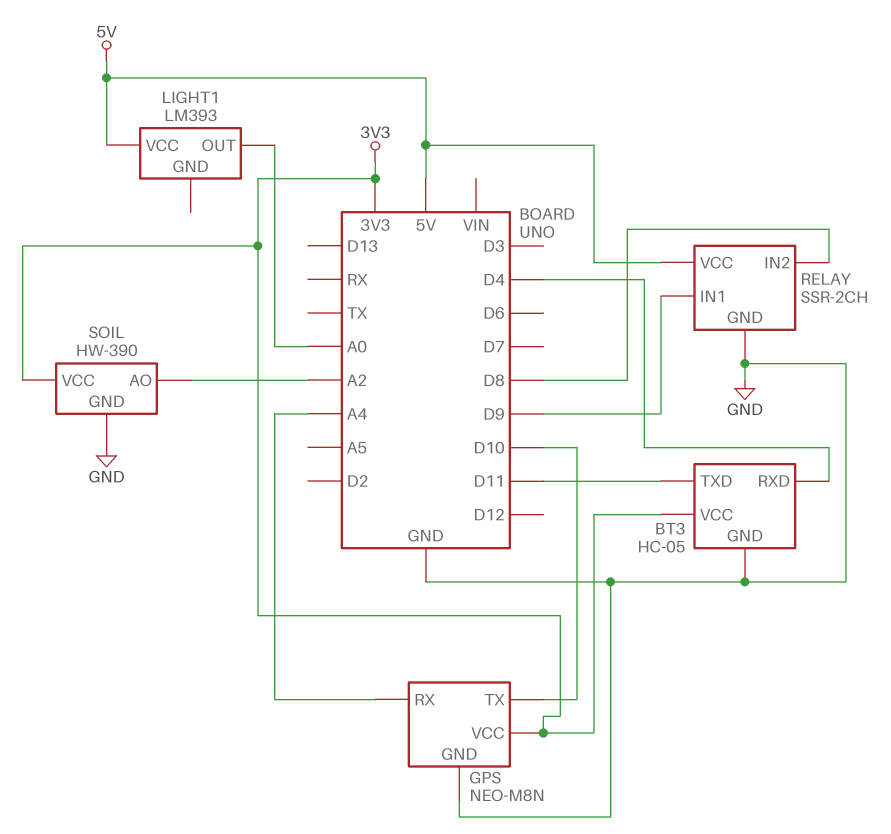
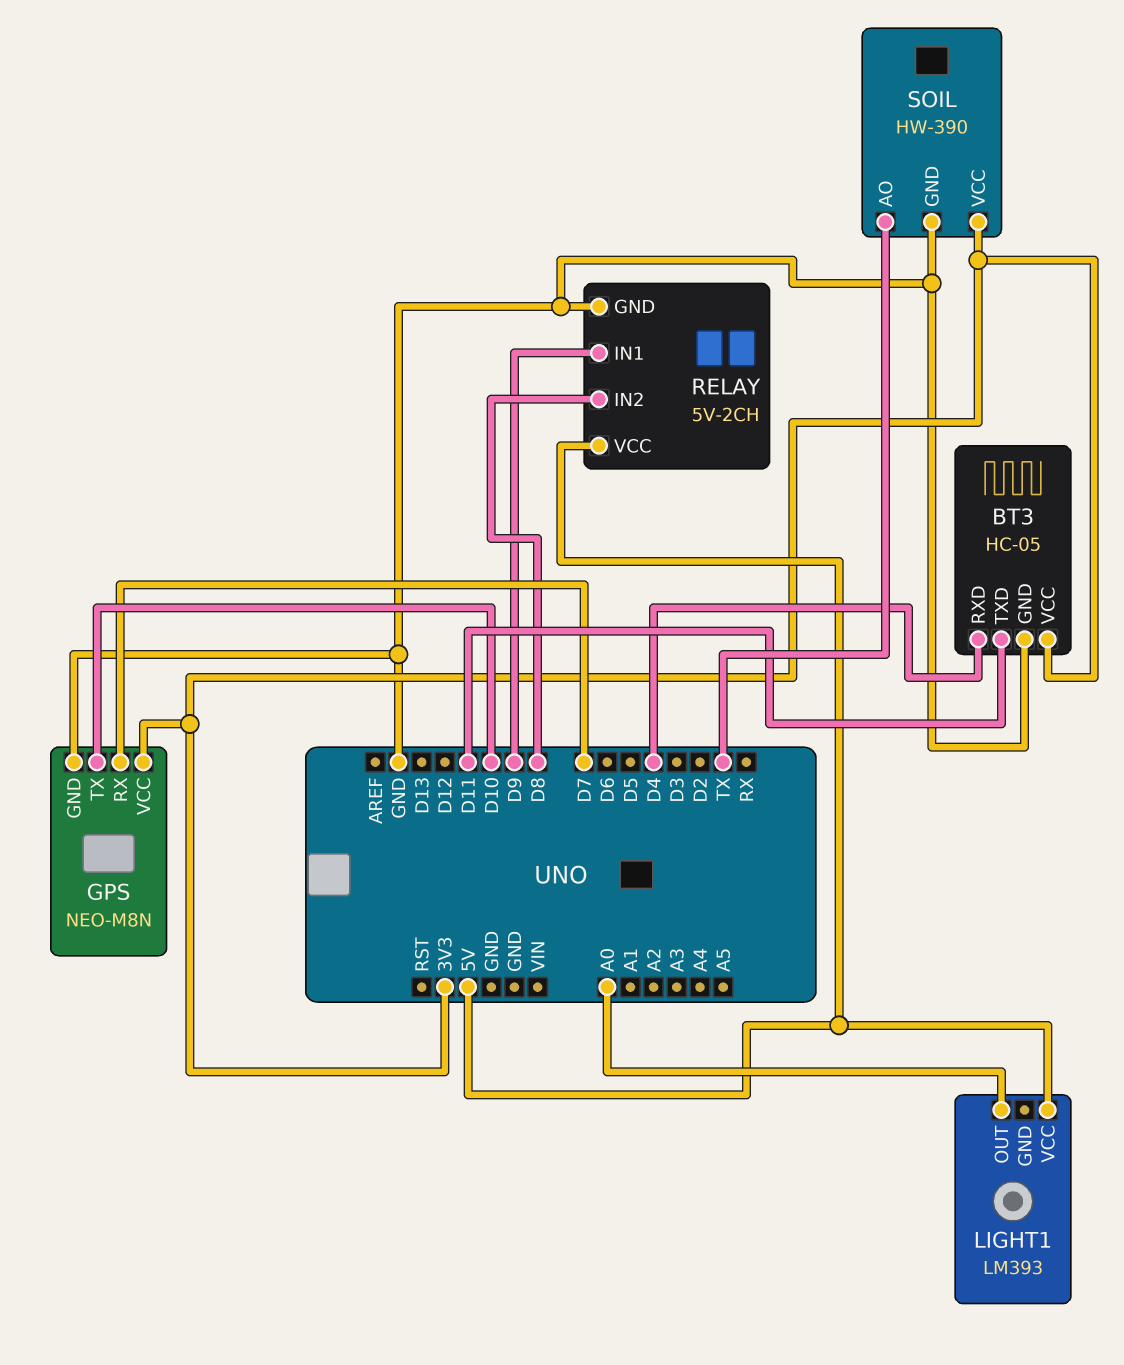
GPS pin RX: A4 -> D7
RELAY: SSR-2CH -> 5V-2CH
SOIL pin AO: A2 -> TX

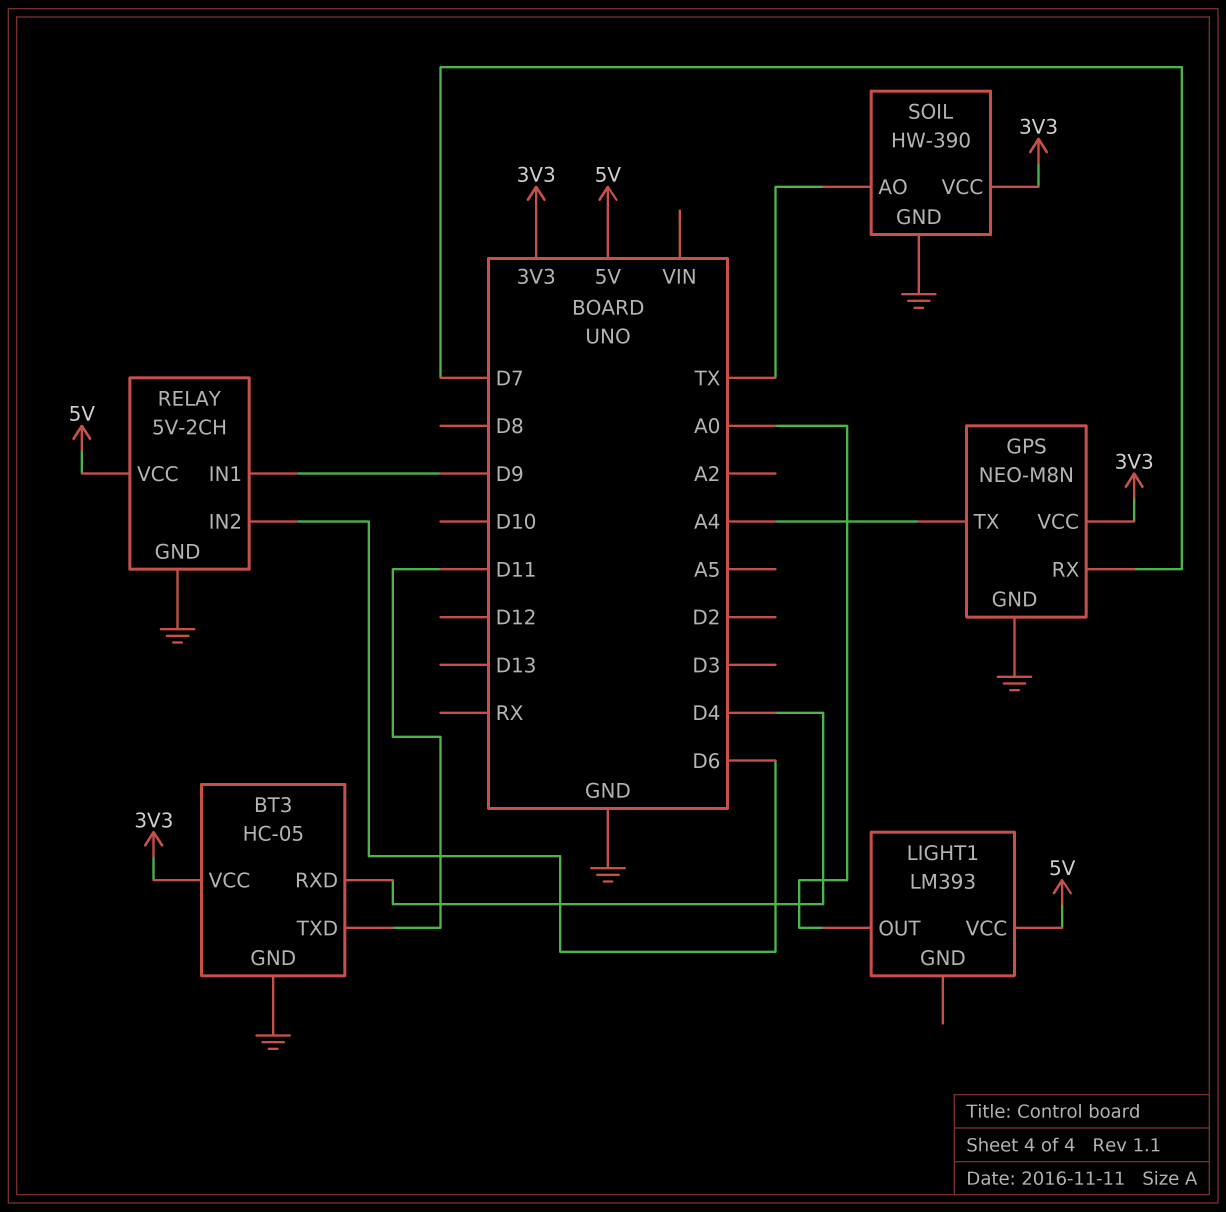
GPS pin TX: D10 -> A4
RELAY pin IN2: D8 -> D6

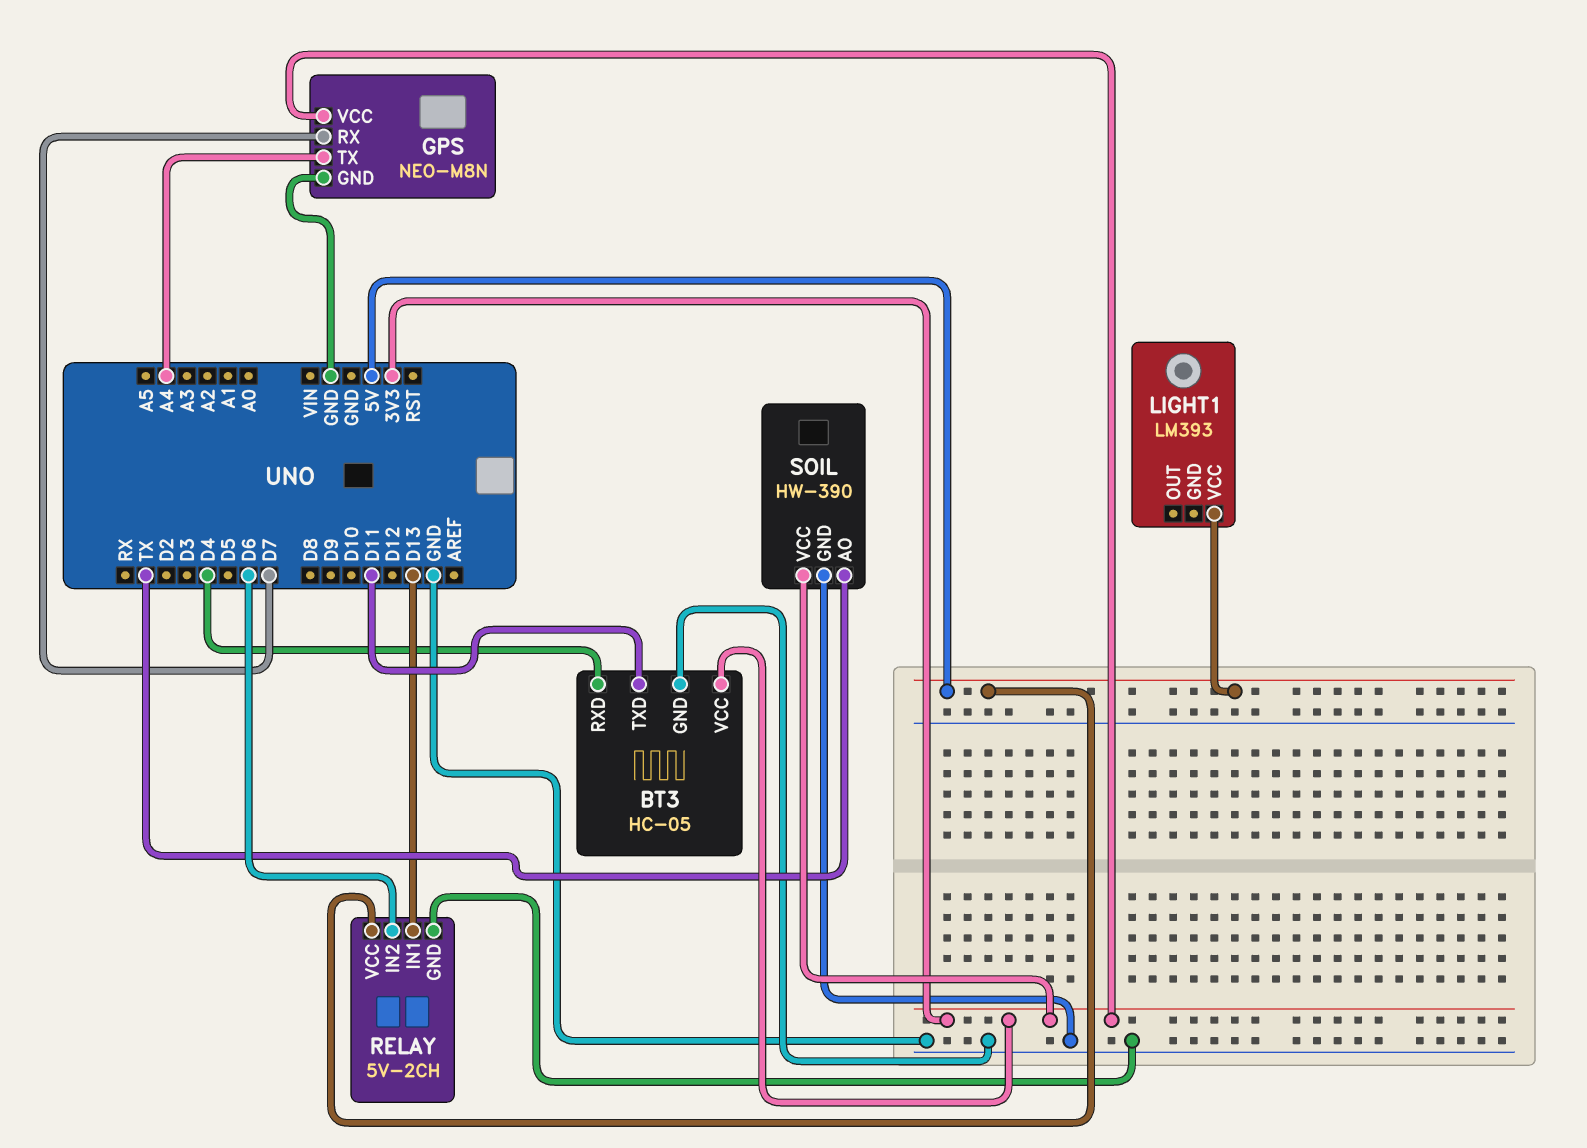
LIGHT1 pin OUT: A0 -> none
RELAY pin IN1: D9 -> D13

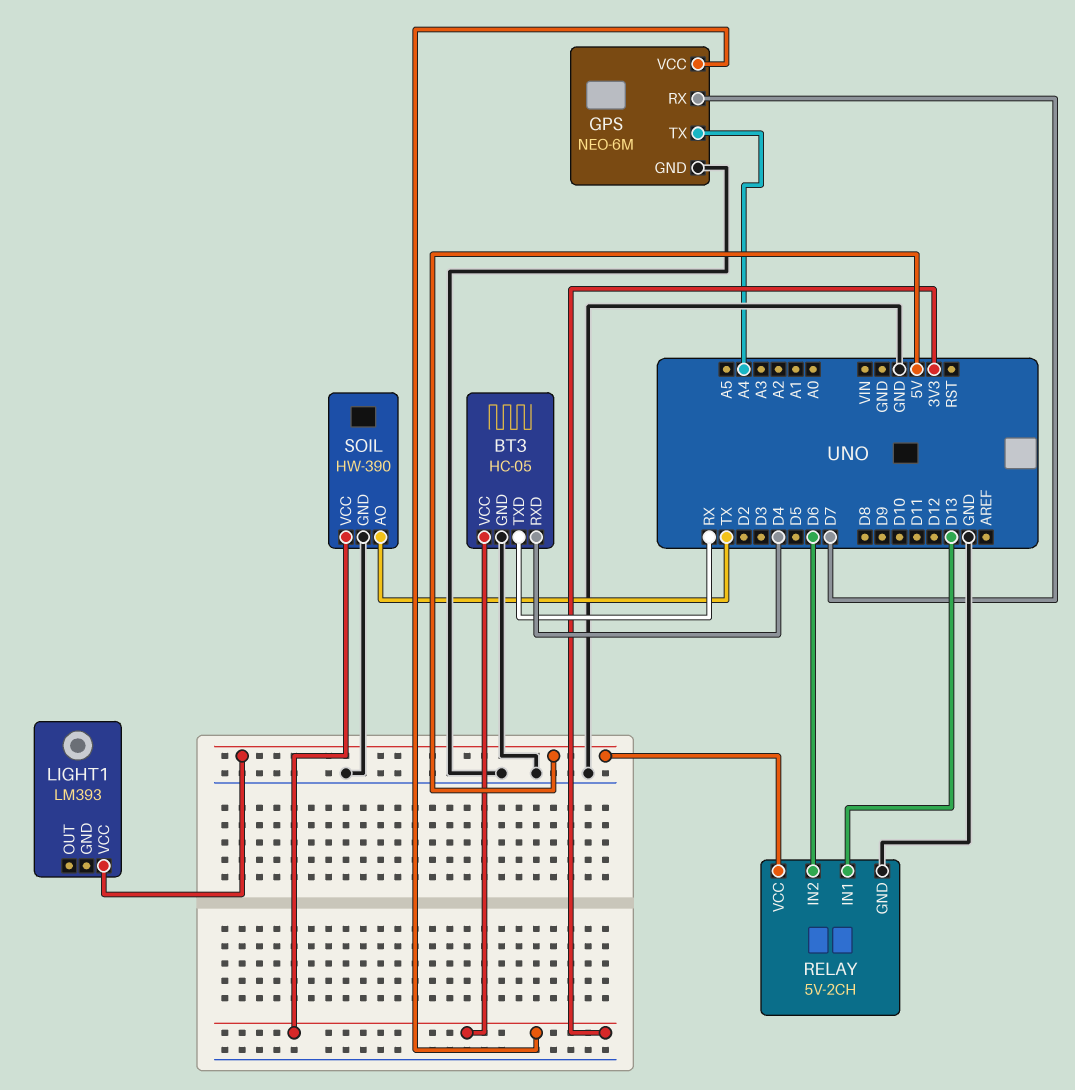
BT3 pin TXD: D11 -> RX
GPS: NEO-M8N -> NEO-6M

